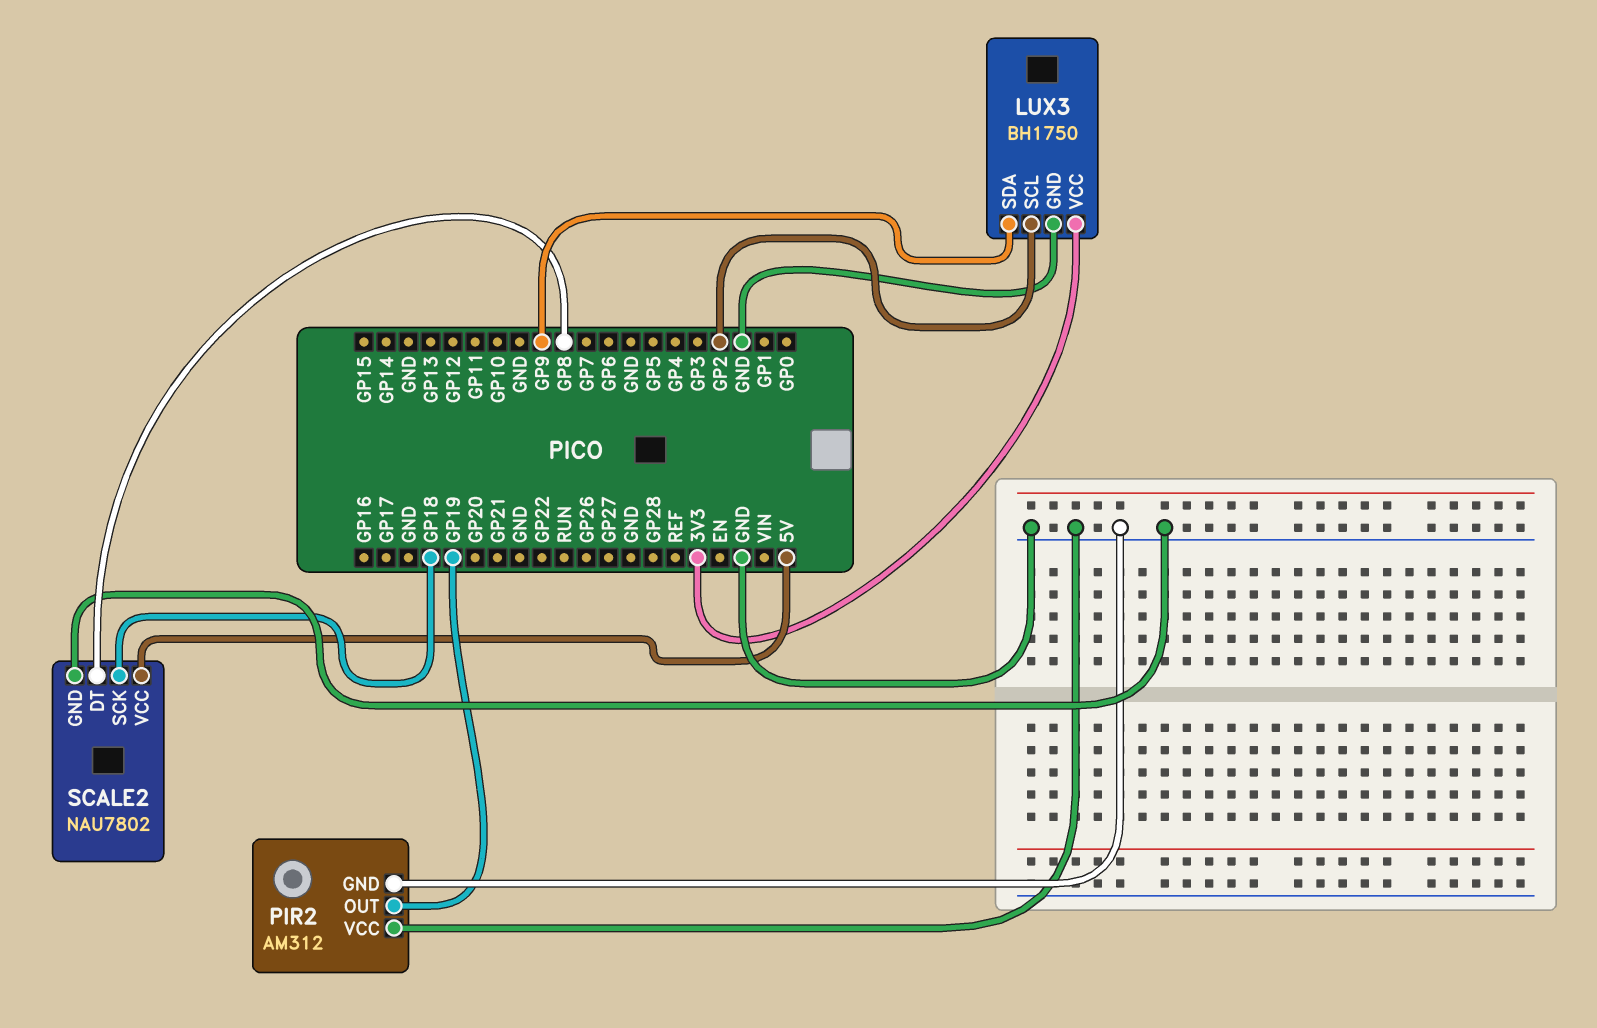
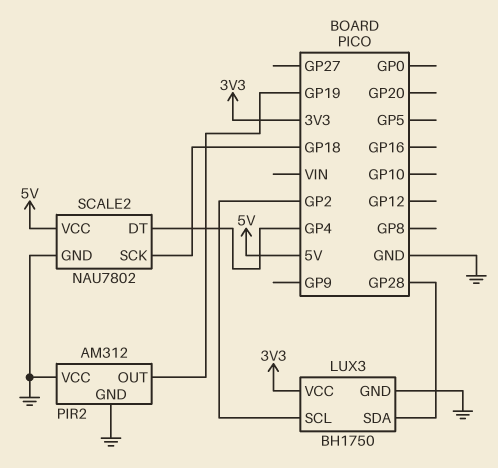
LUX3 pin SDA: GP9 -> GP28
SCALE2 pin DT: GP8 -> GP4

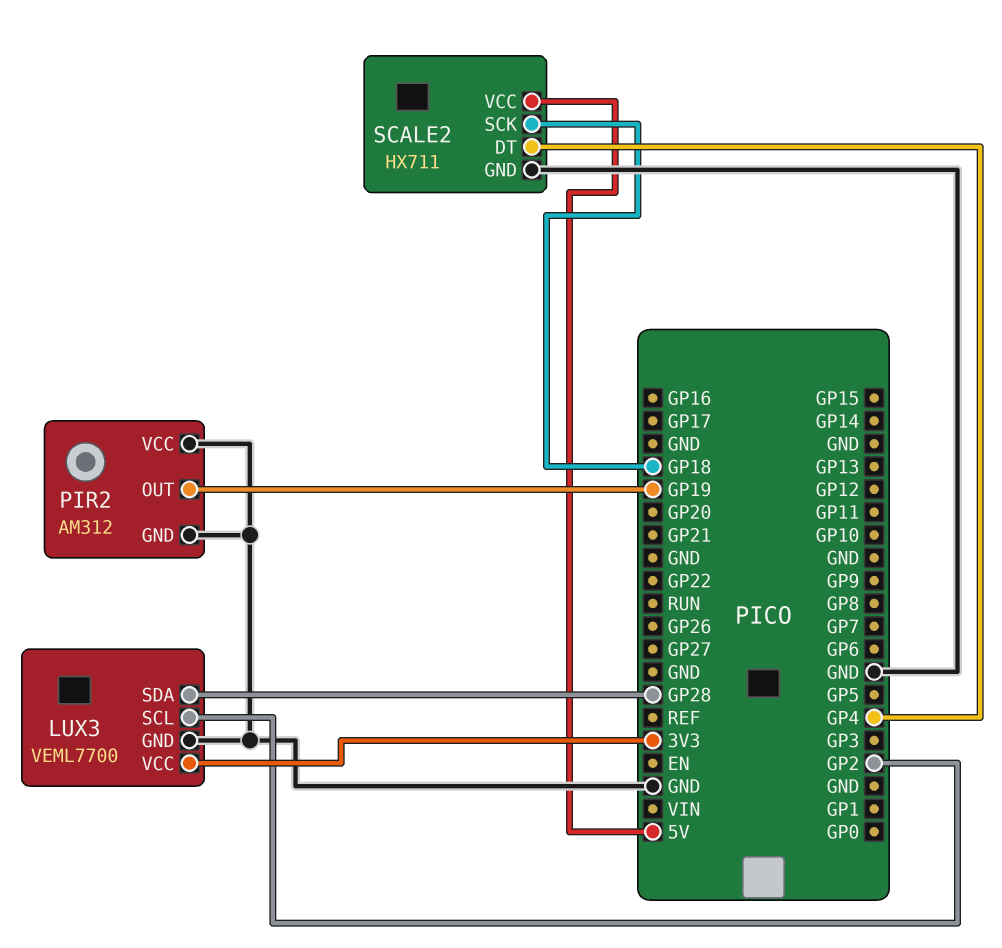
LUX3: BH1750 -> VEML7700
SCALE2: NAU7802 -> HX711

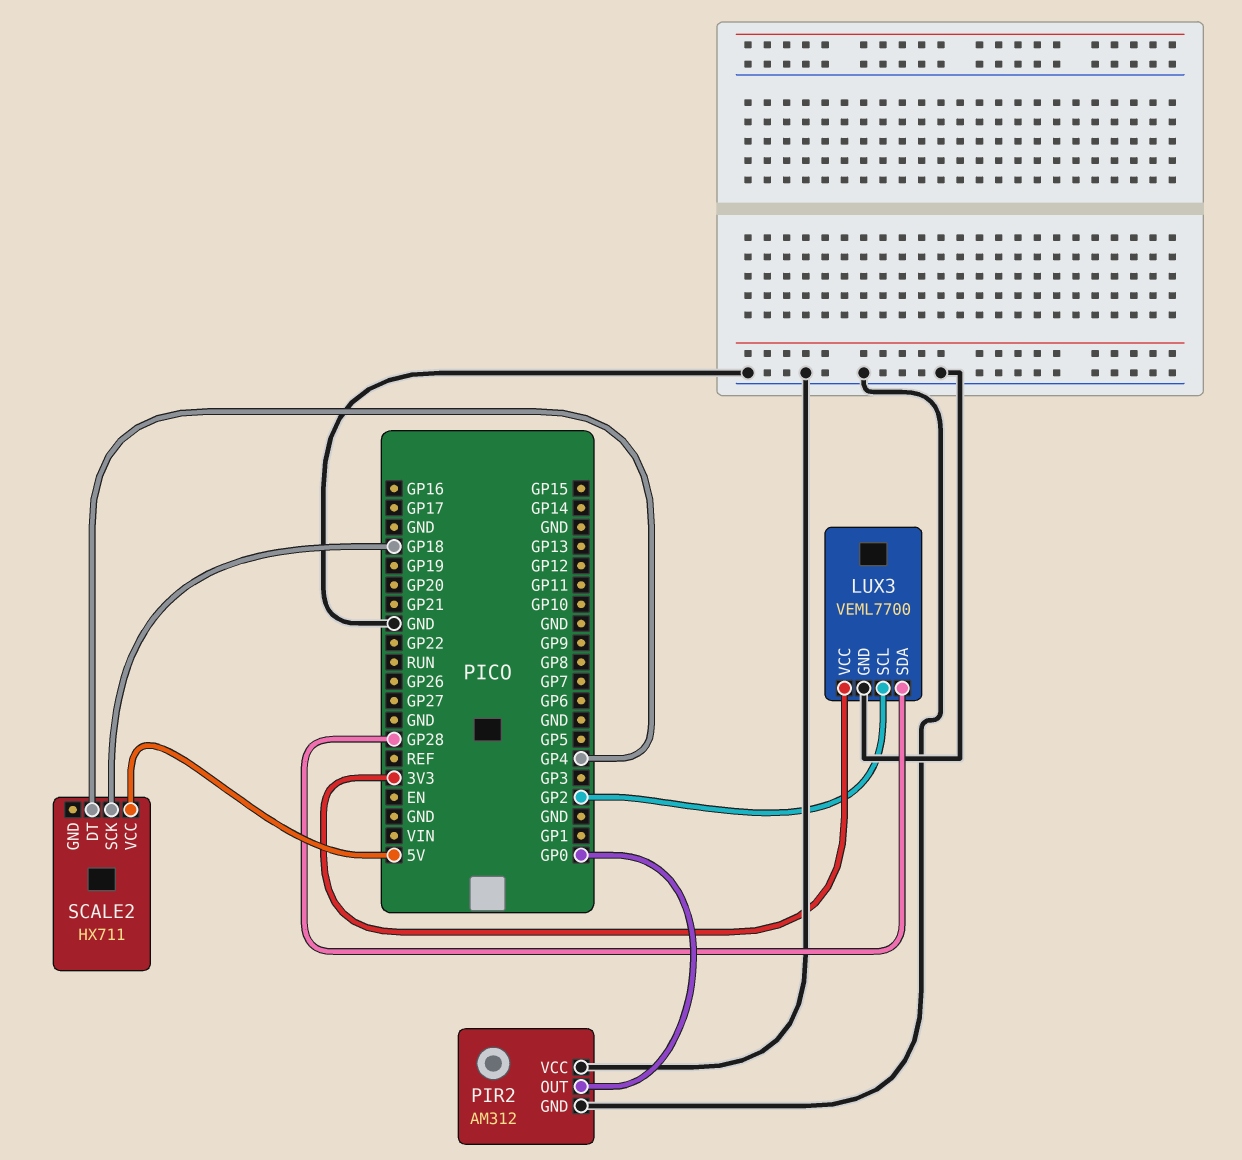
PIR2 pin OUT: GP19 -> GP0
SCALE2 pin GND: GND -> none

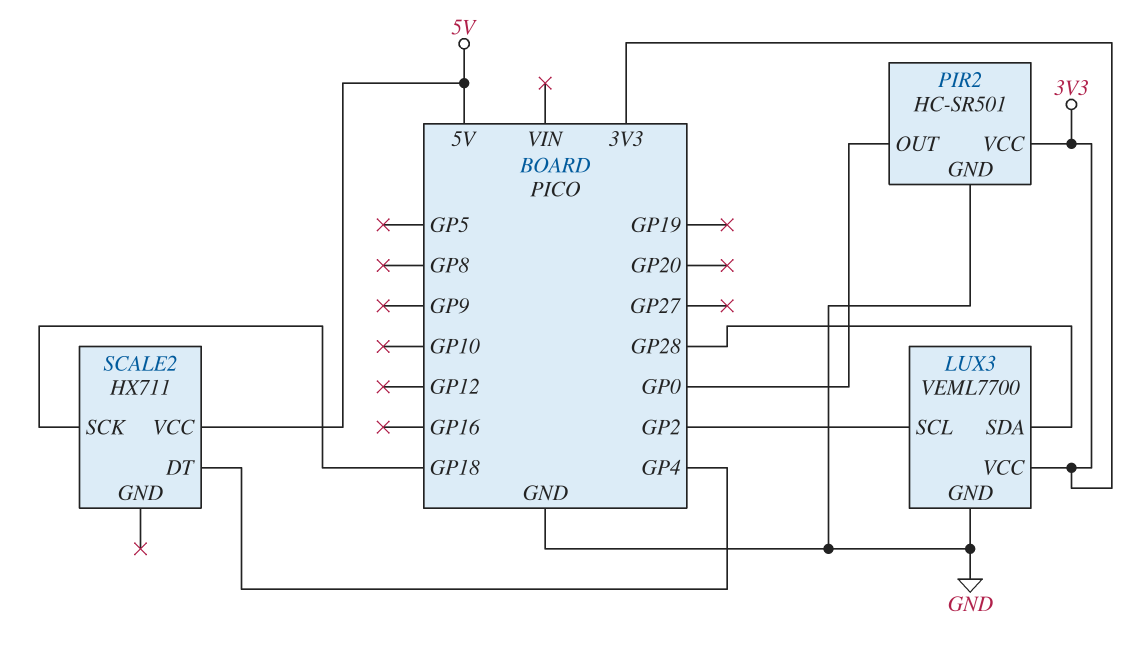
PIR2: AM312 -> HC-SR501
PIR2 pin VCC: GND -> 3V3

